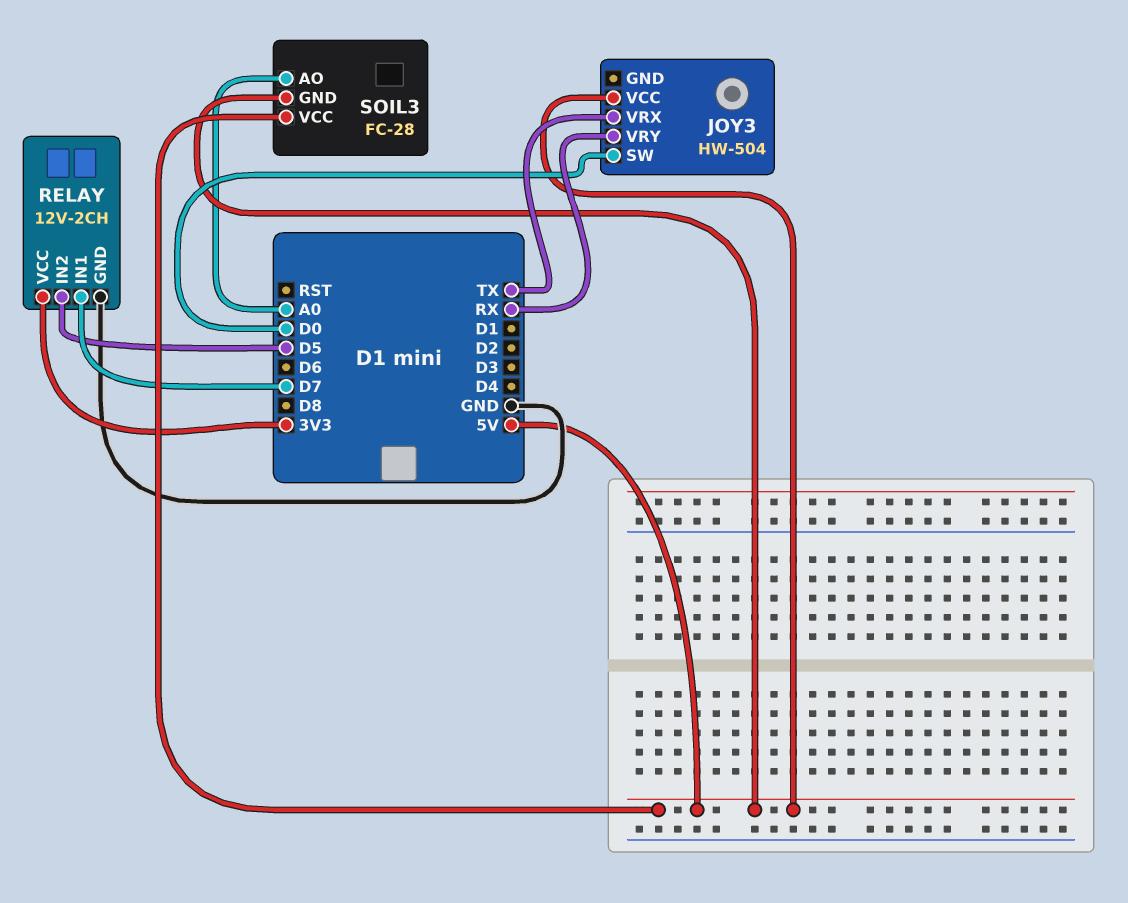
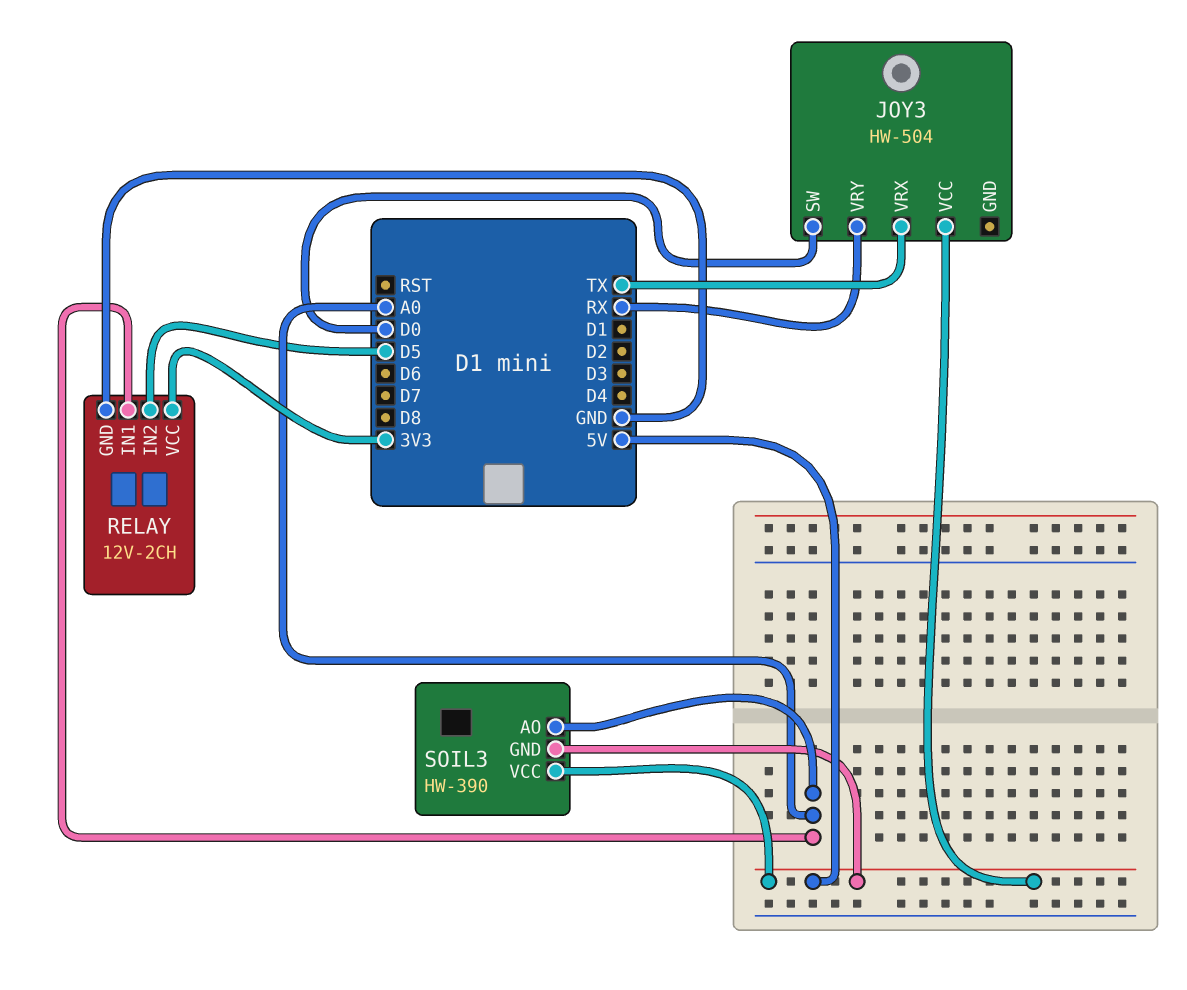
RELAY pin IN1: D7 -> A0
SOIL3: FC-28 -> HW-390

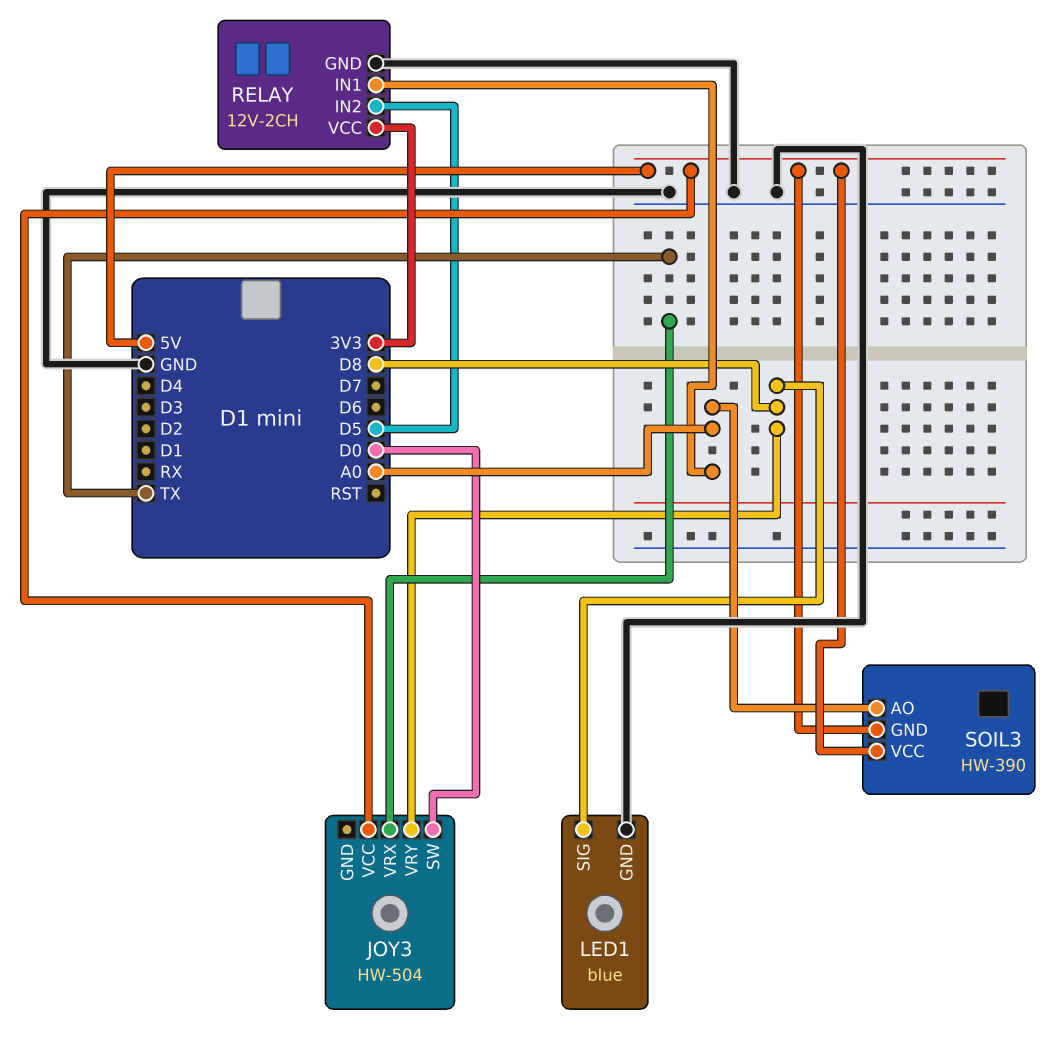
JOY3 pin VRY: RX -> D8
LED1: none -> blue
LED1 pin GND: none -> GND
LED1 pin SIG: none -> D8

